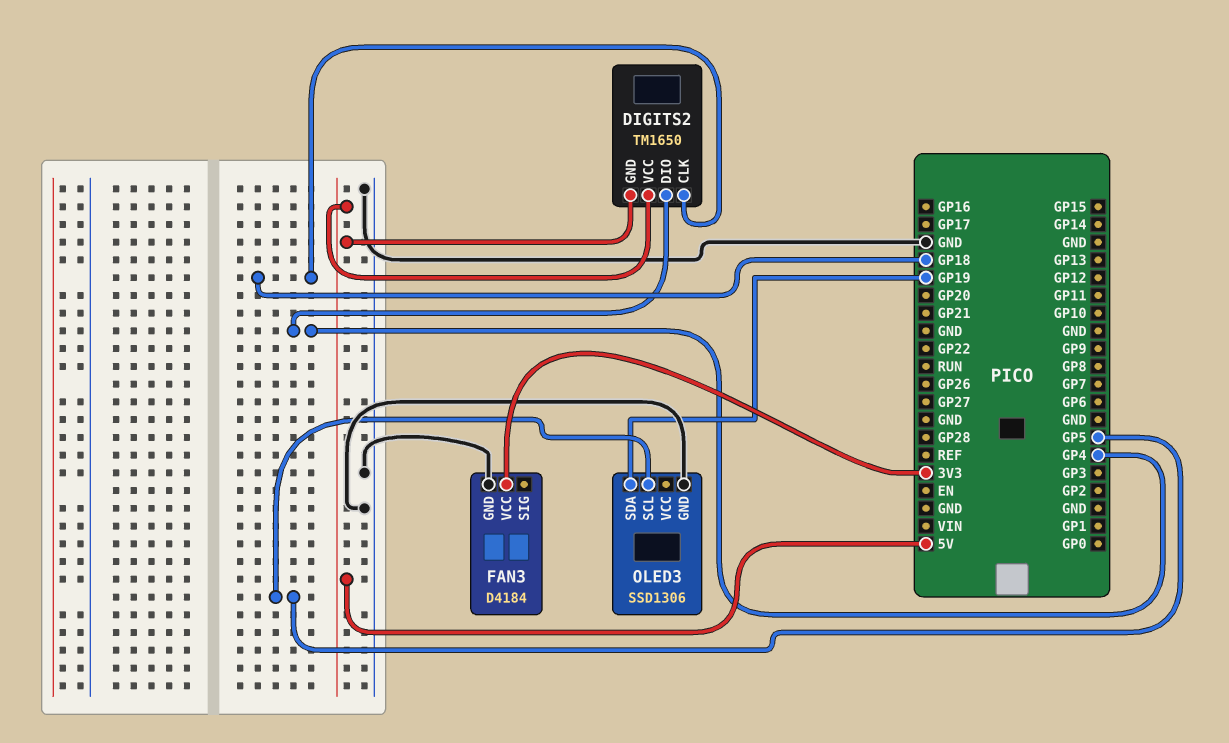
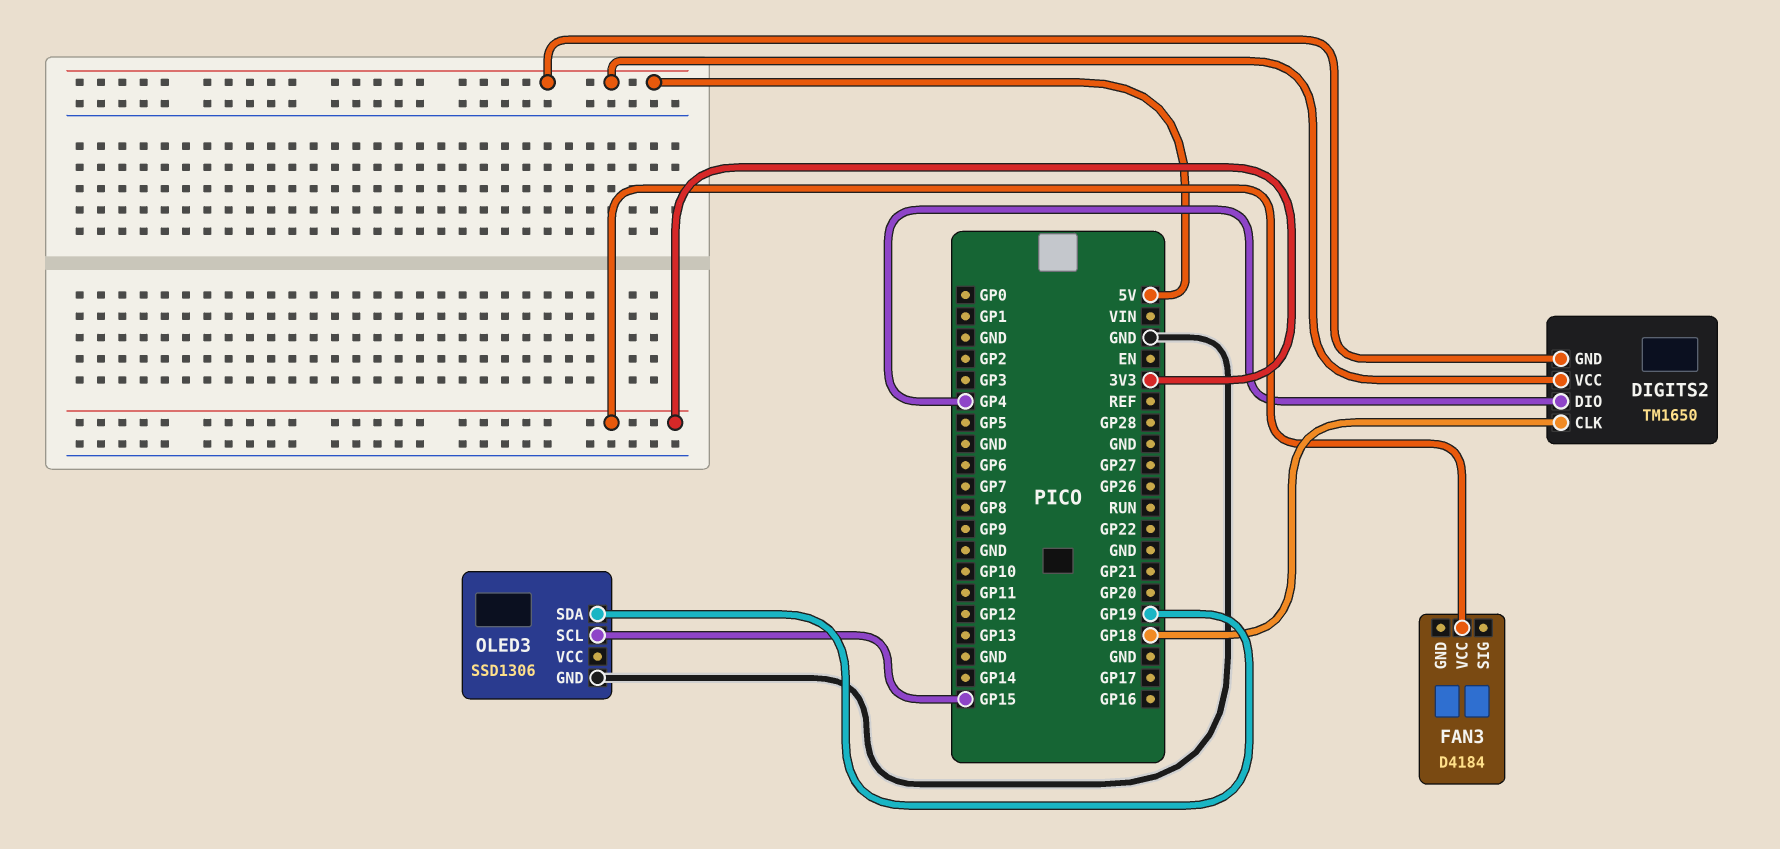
FAN3 pin GND: GND -> none
OLED3 pin SCL: GP5 -> GP15

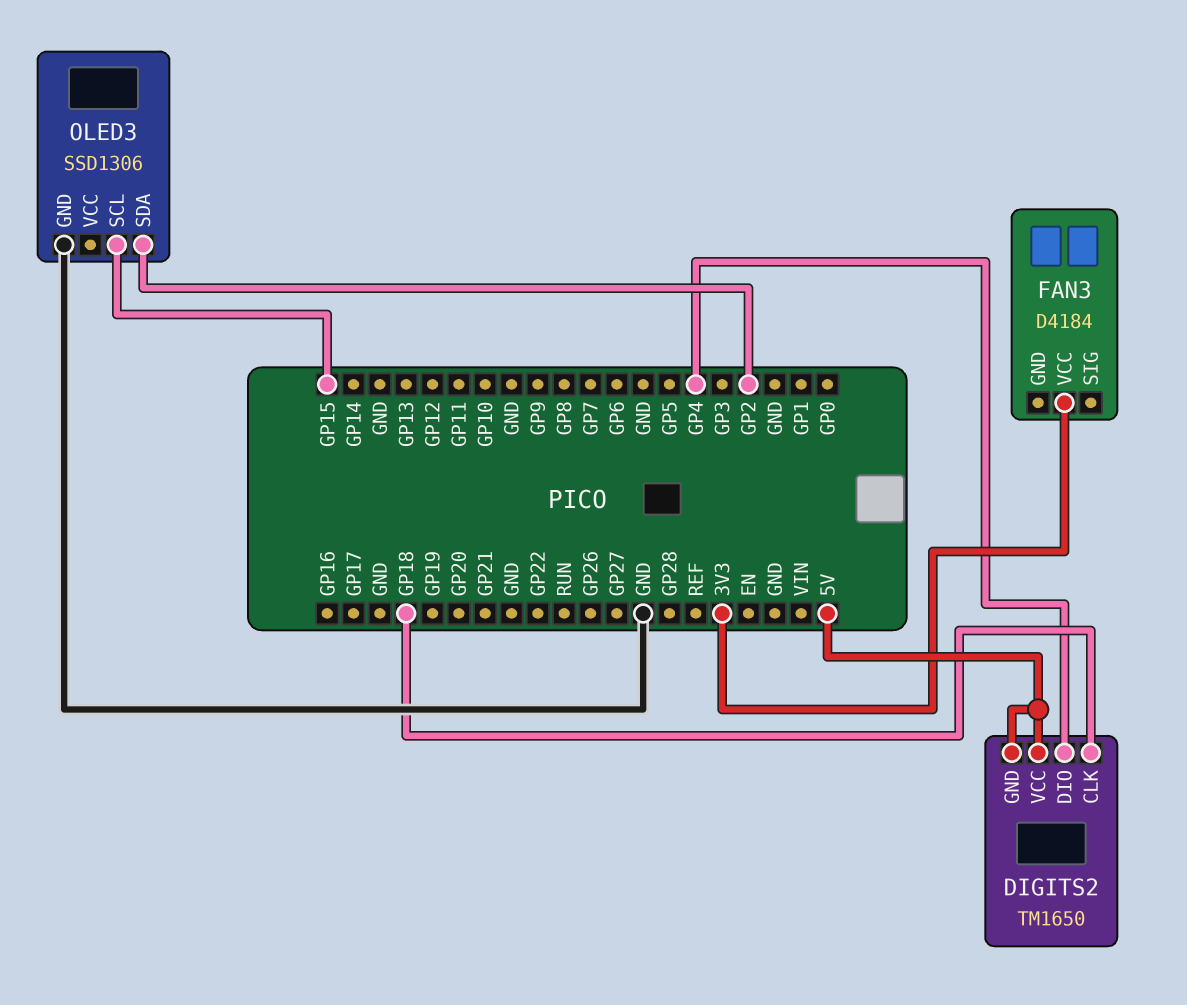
OLED3 pin SDA: GP19 -> GP2

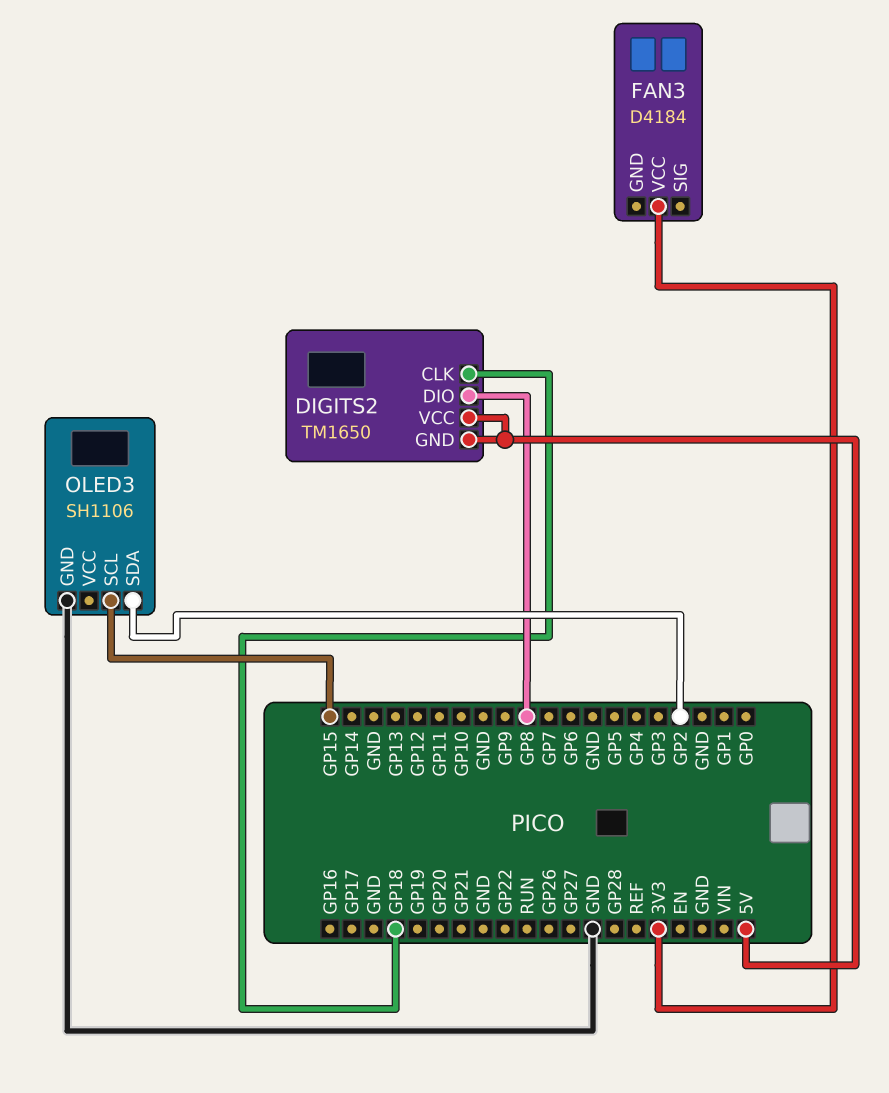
DIGITS2 pin DIO: GP4 -> GP8
OLED3: SSD1306 -> SH1106

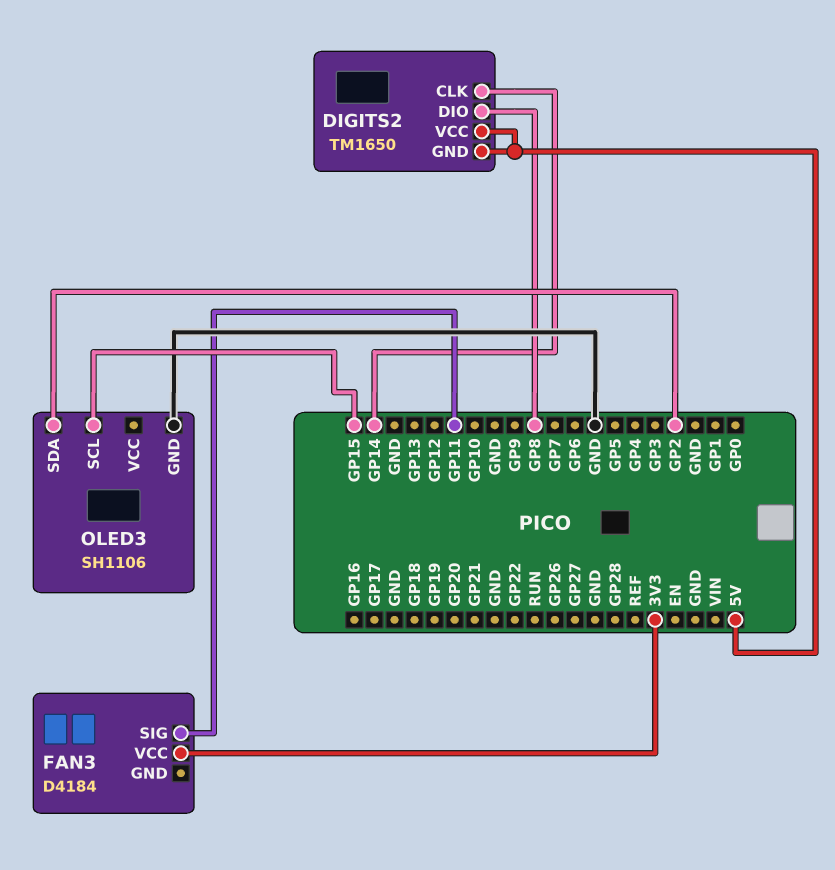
DIGITS2 pin CLK: GP18 -> GP14
FAN3 pin SIG: none -> GP11

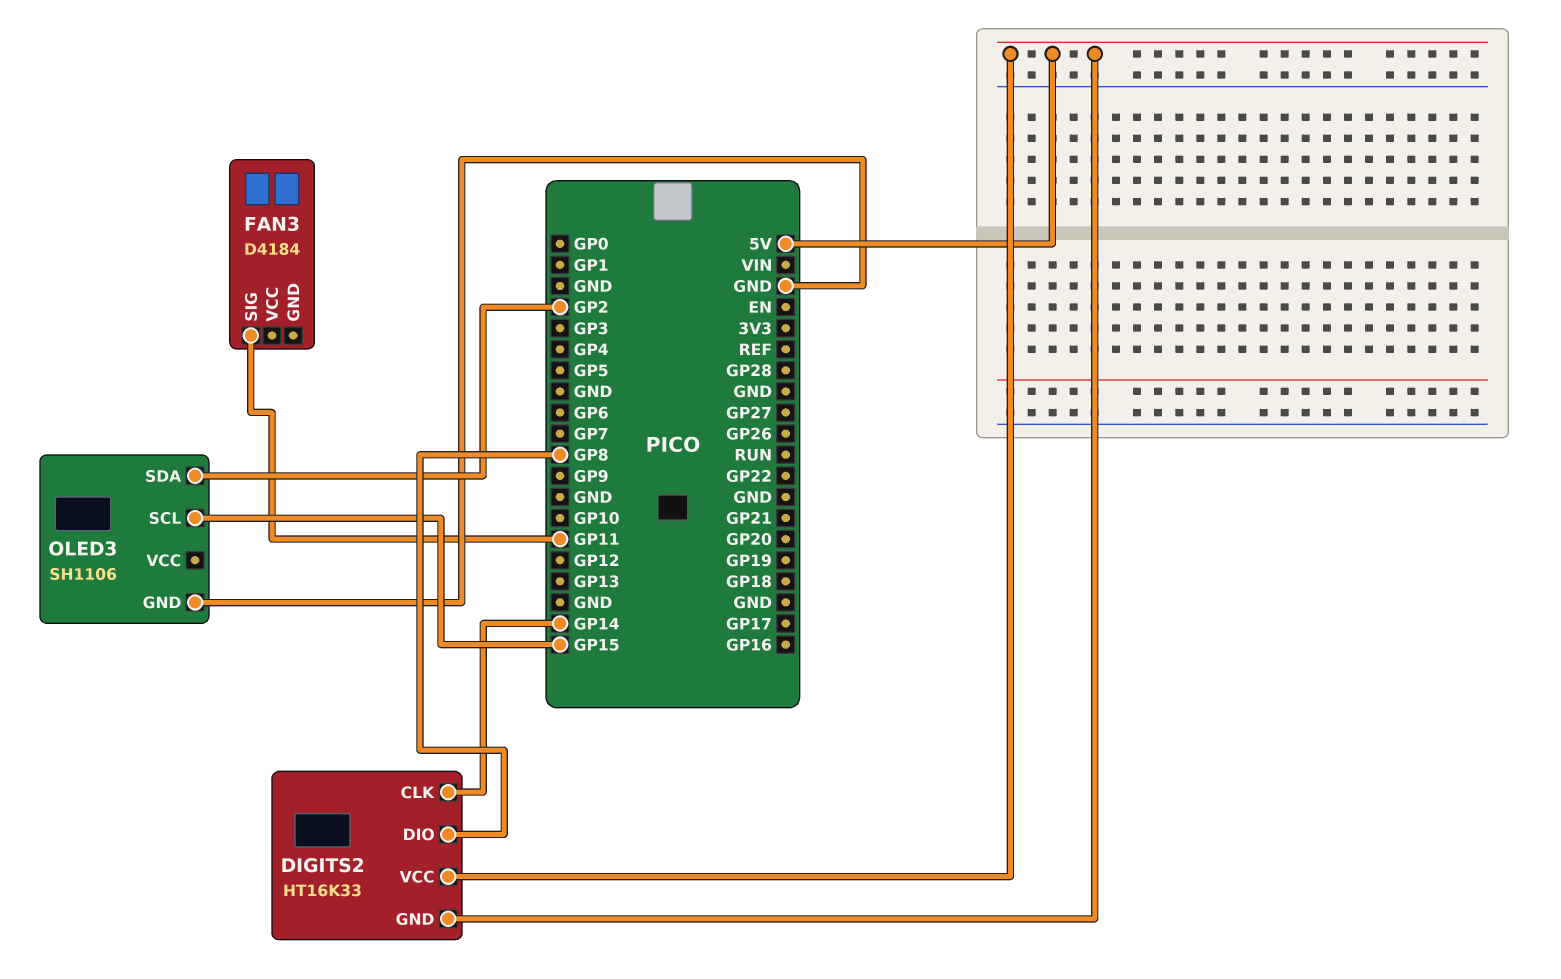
DIGITS2: TM1650 -> HT16K33
FAN3 pin VCC: 3V3 -> none

